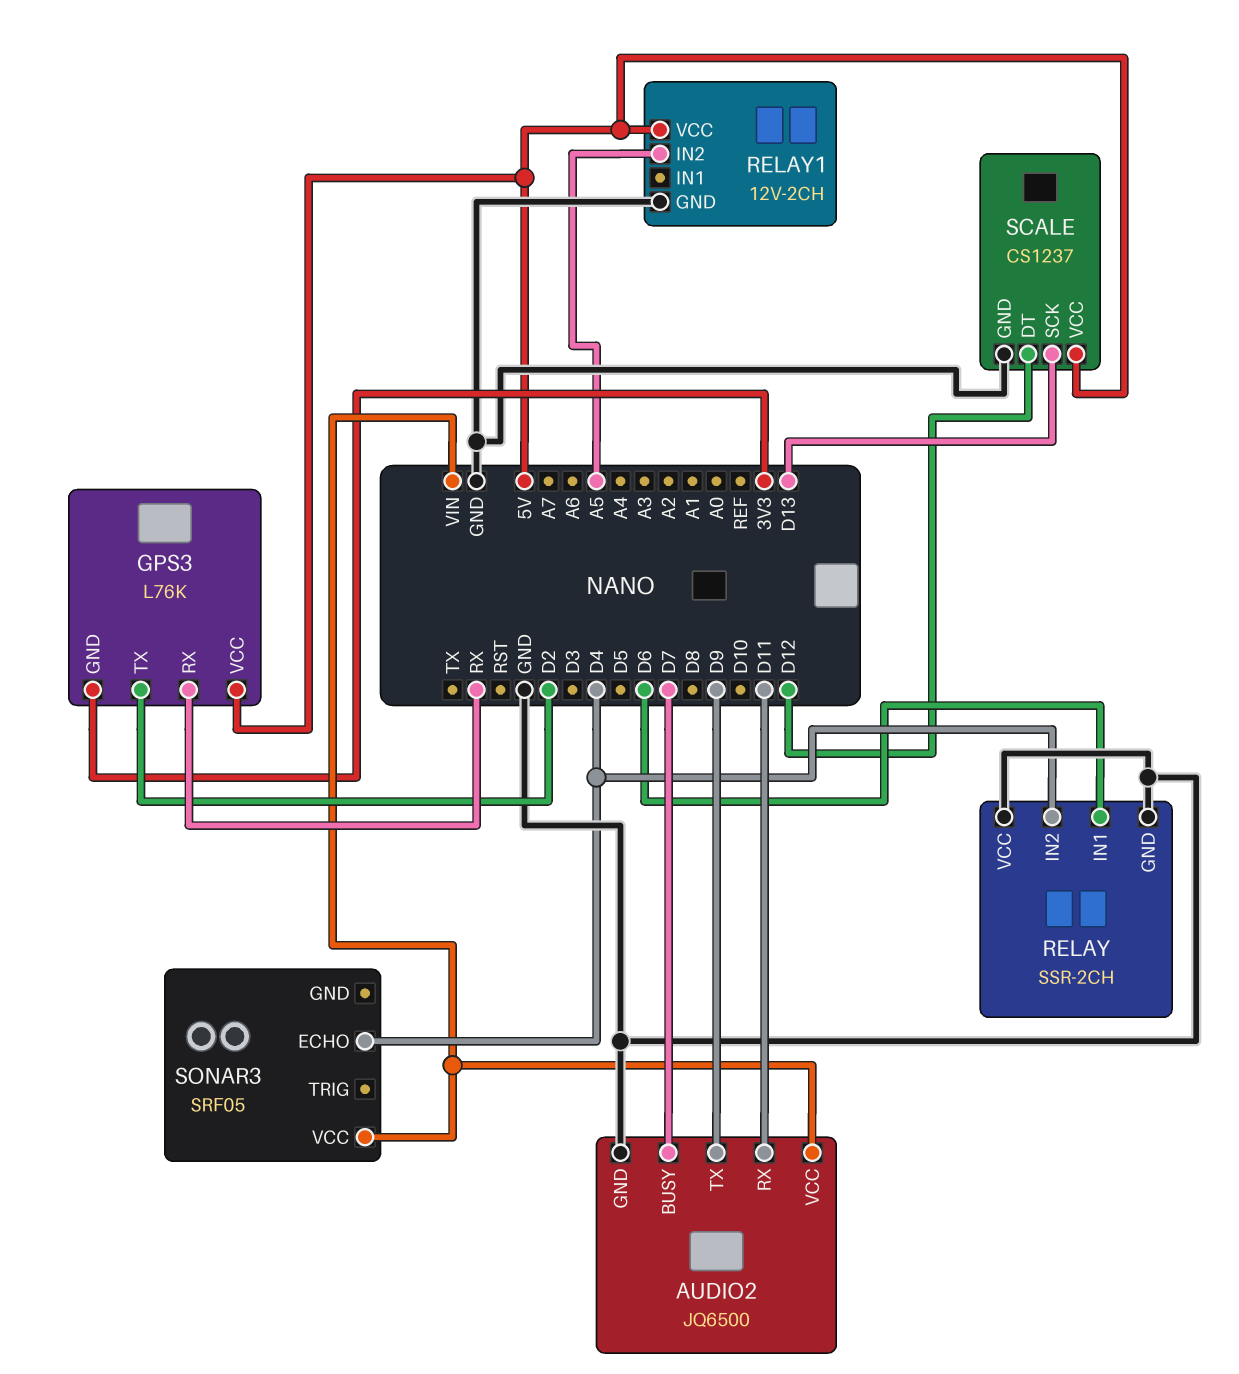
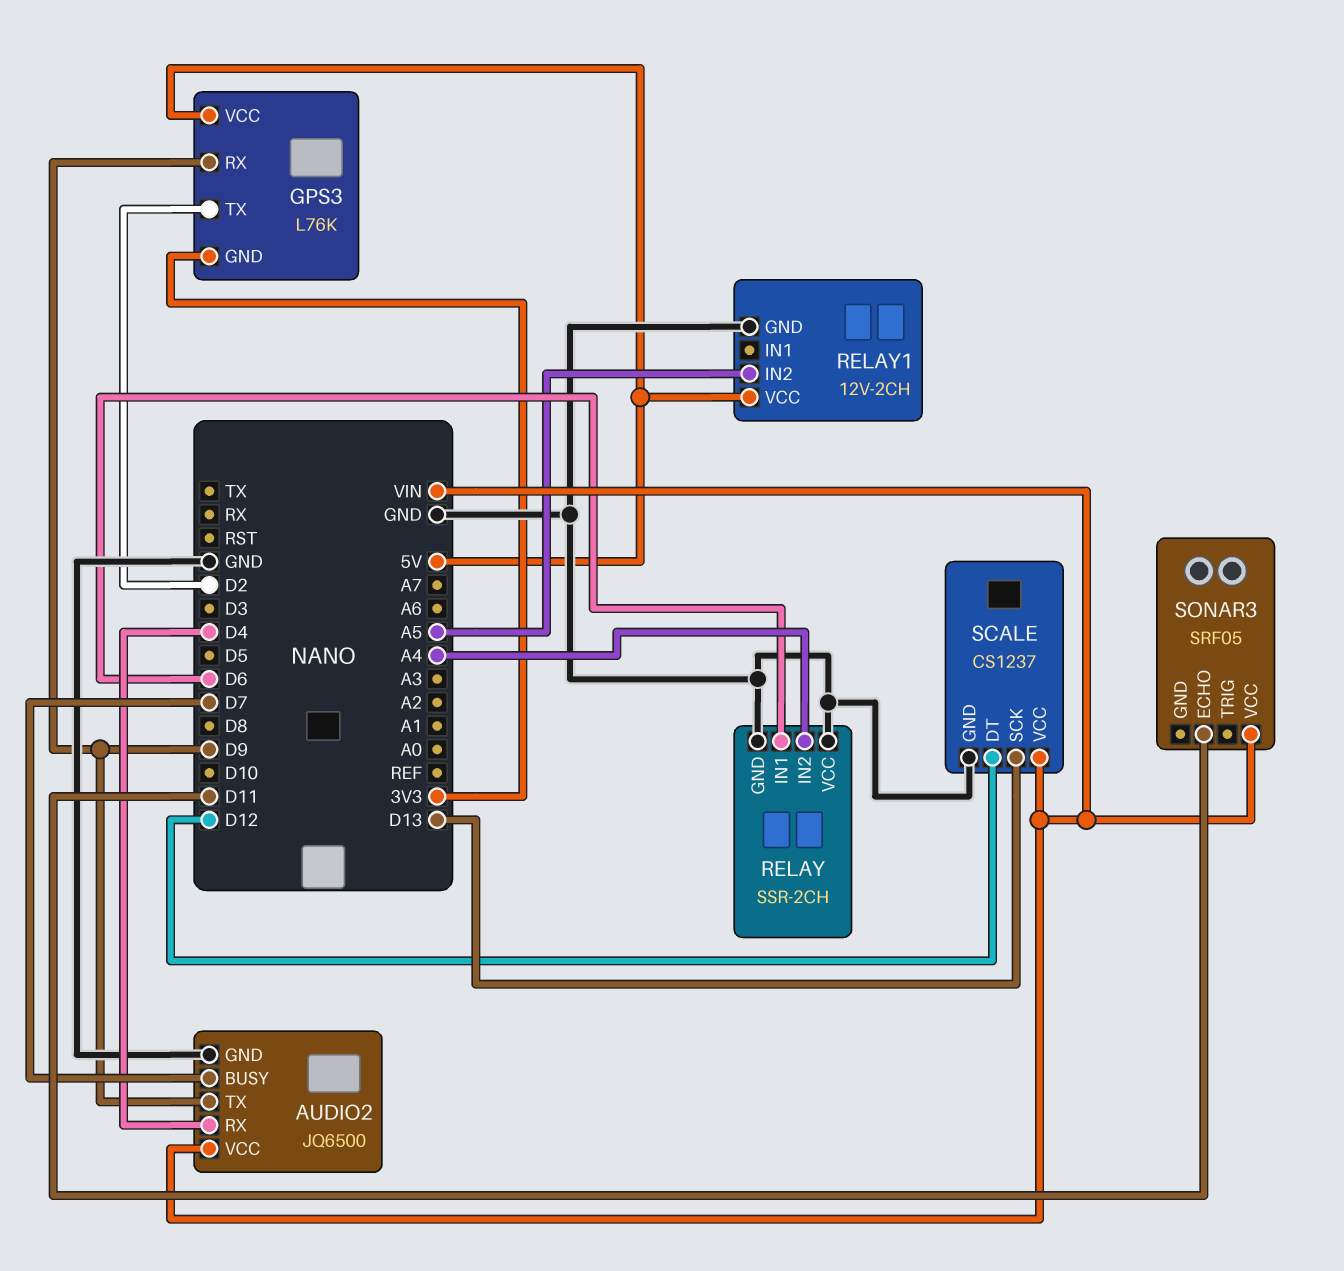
AUDIO2 pin RX: D11 -> D4
GPS3 pin RX: RX -> D9
RELAY pin IN2: D4 -> A4
SCALE pin VCC: 5V -> VIN
SONAR3 pin ECHO: D4 -> D11

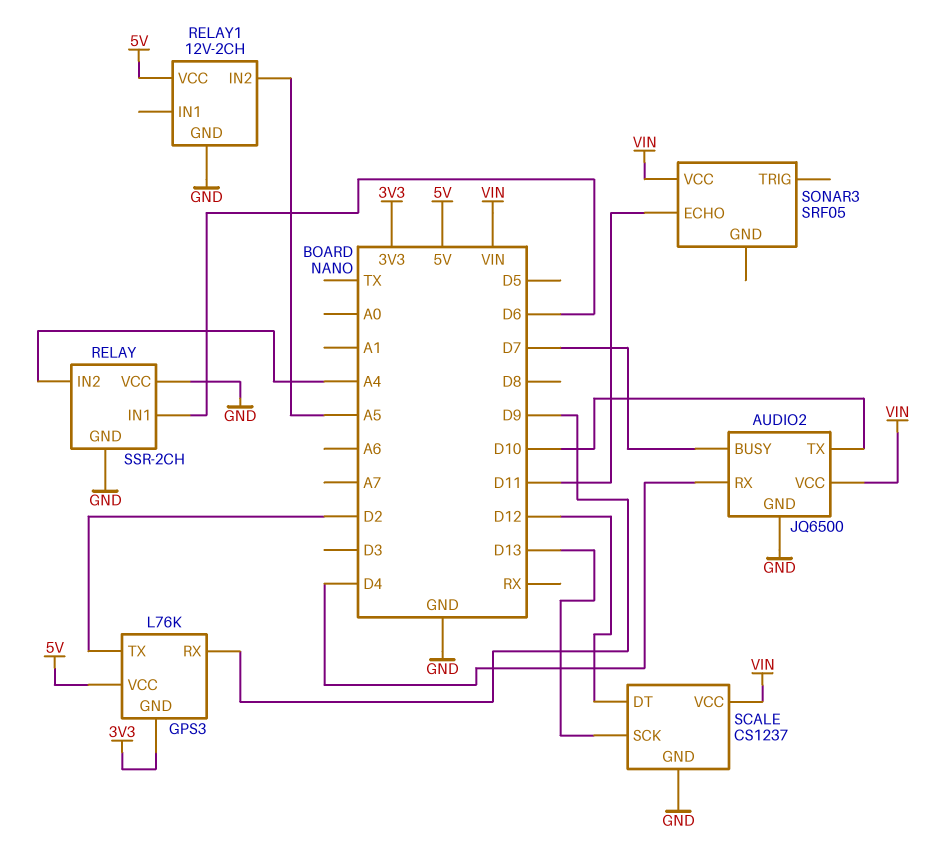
AUDIO2 pin TX: D9 -> D10

